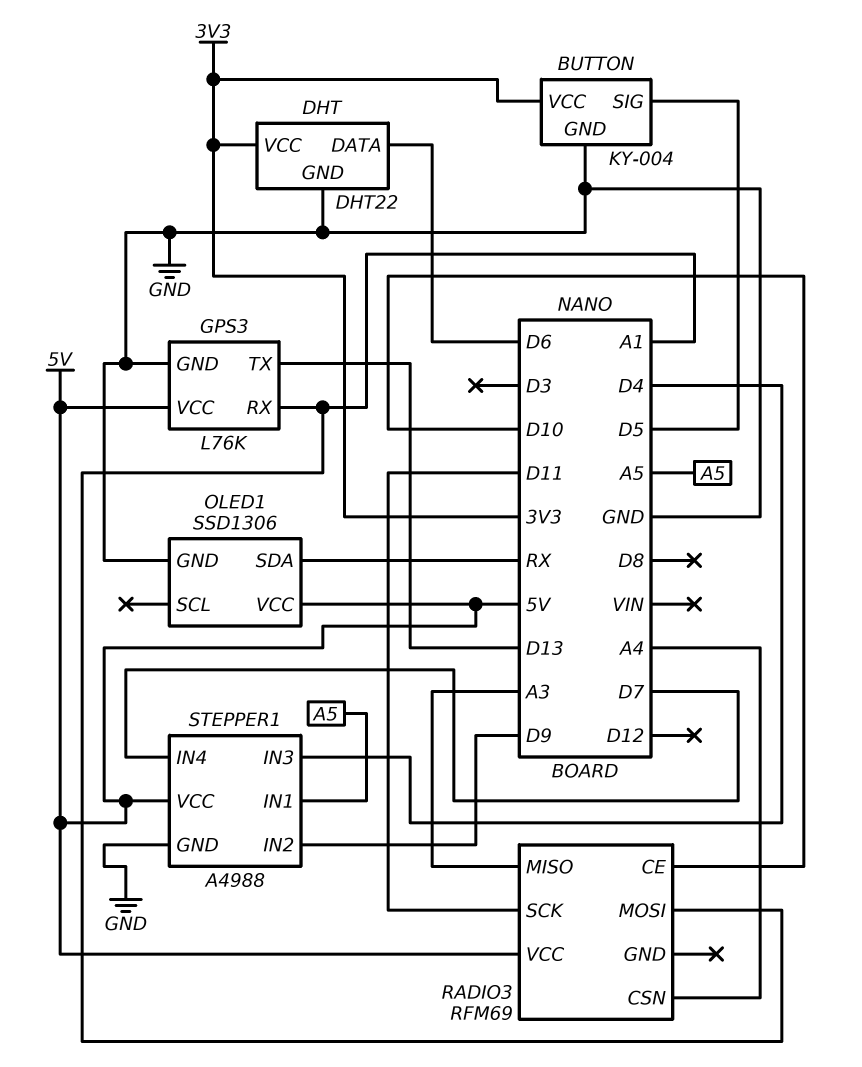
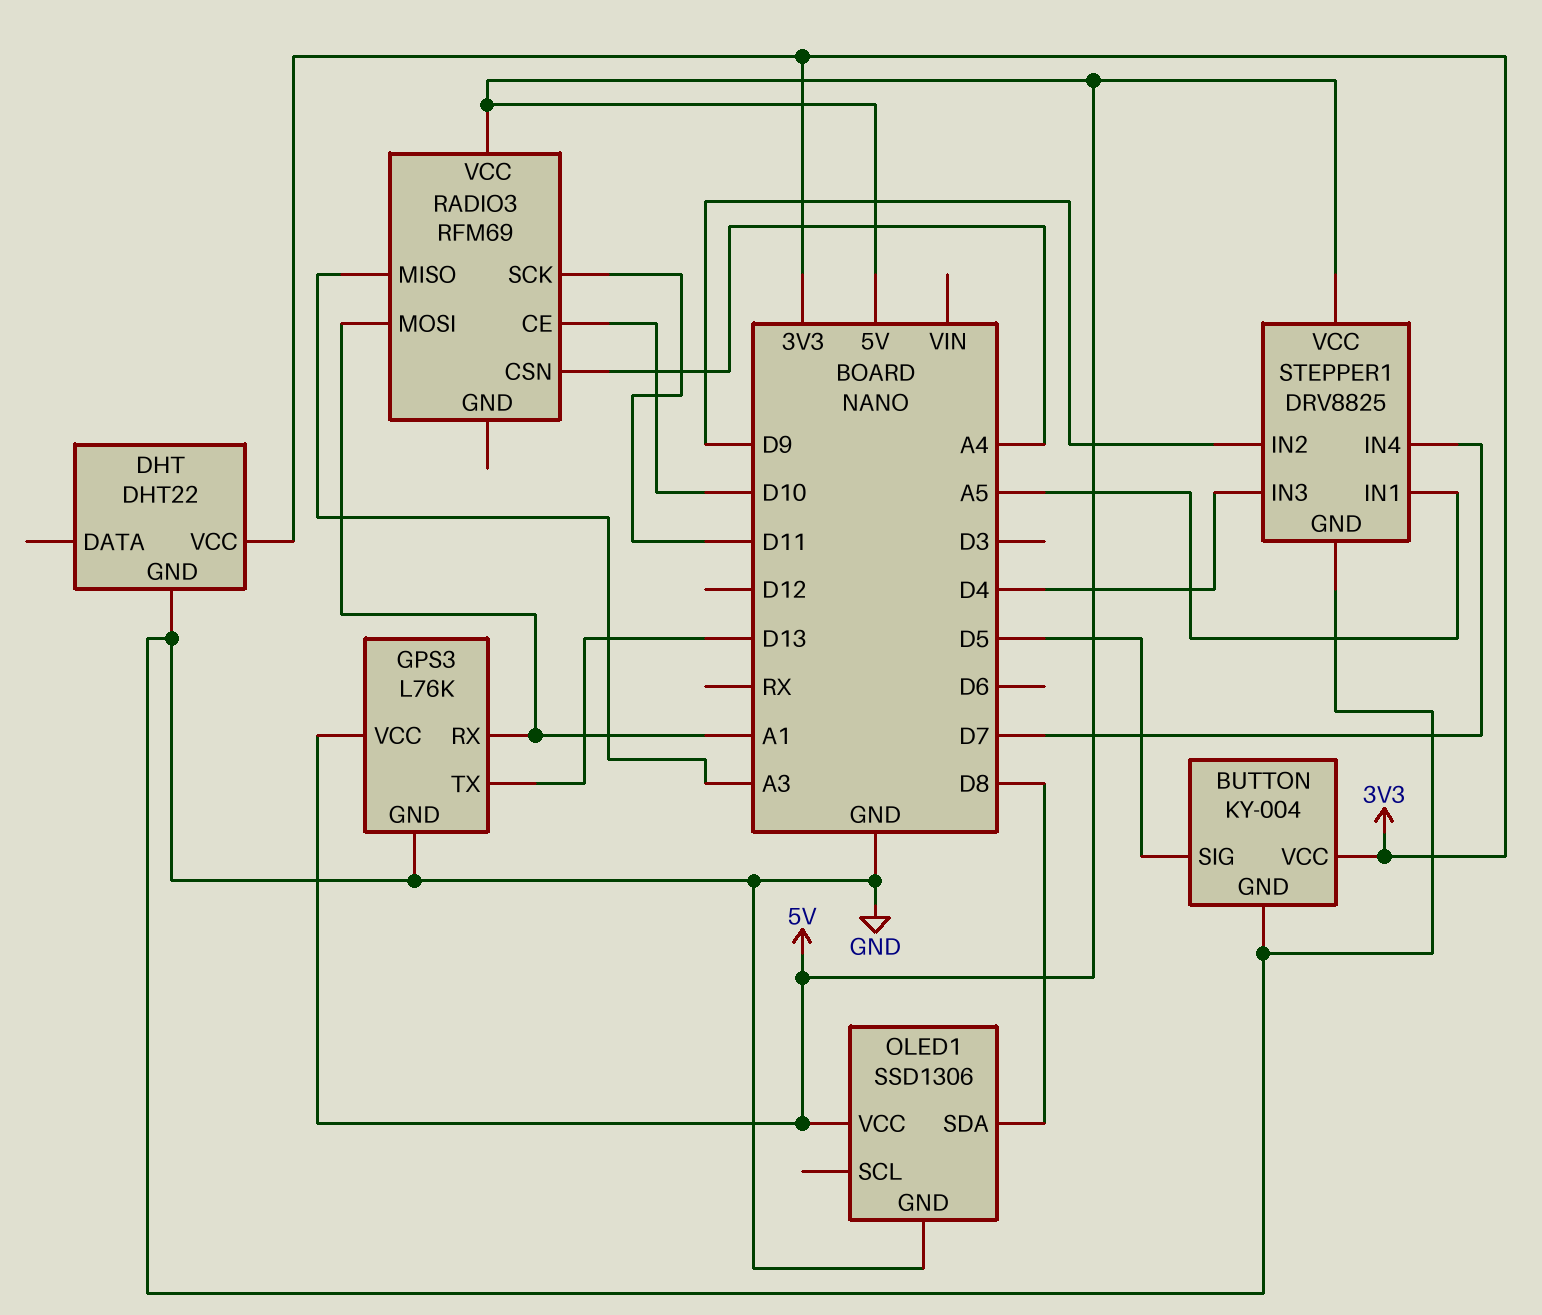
DHT pin DATA: D6 -> none
OLED1 pin SDA: RX -> D8
STEPPER1: A4988 -> DRV8825

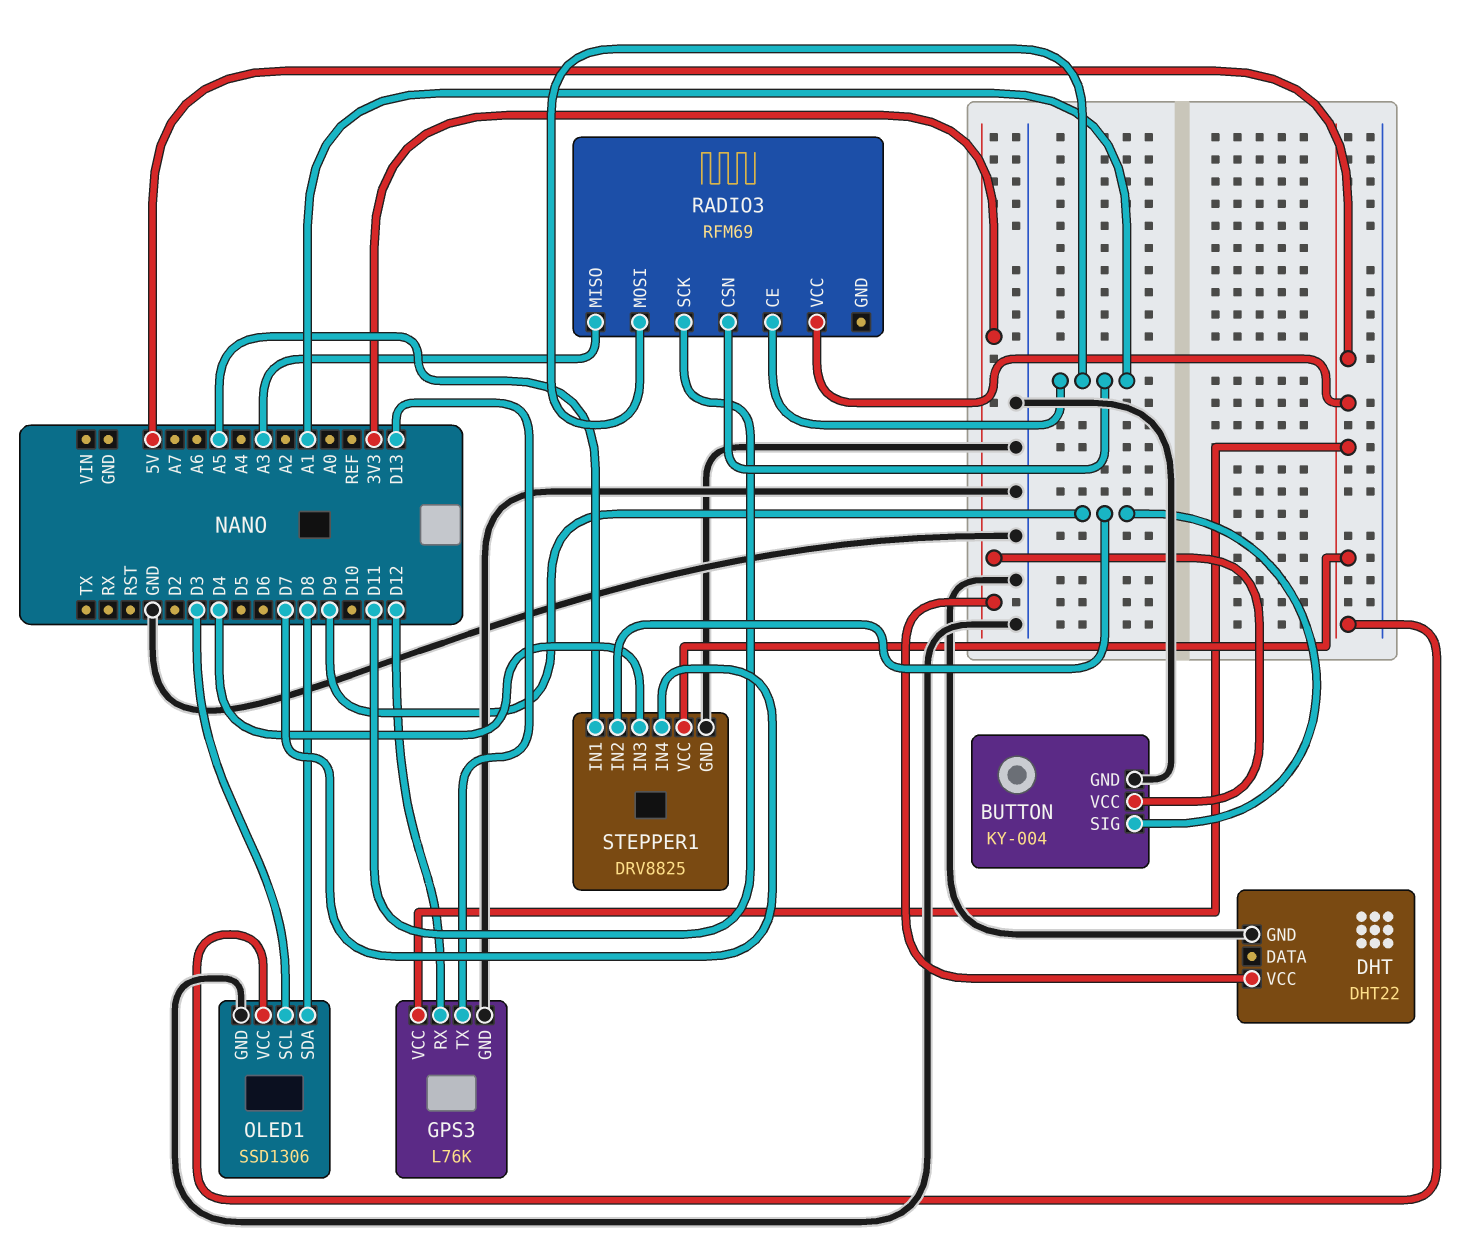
BUTTON pin SIG: D5 -> D9
GPS3 pin RX: A1 -> D12
OLED1 pin SCL: none -> D3
RADIO3 pin CE: D10 -> A1
RADIO3 pin CSN: A4 -> A1

